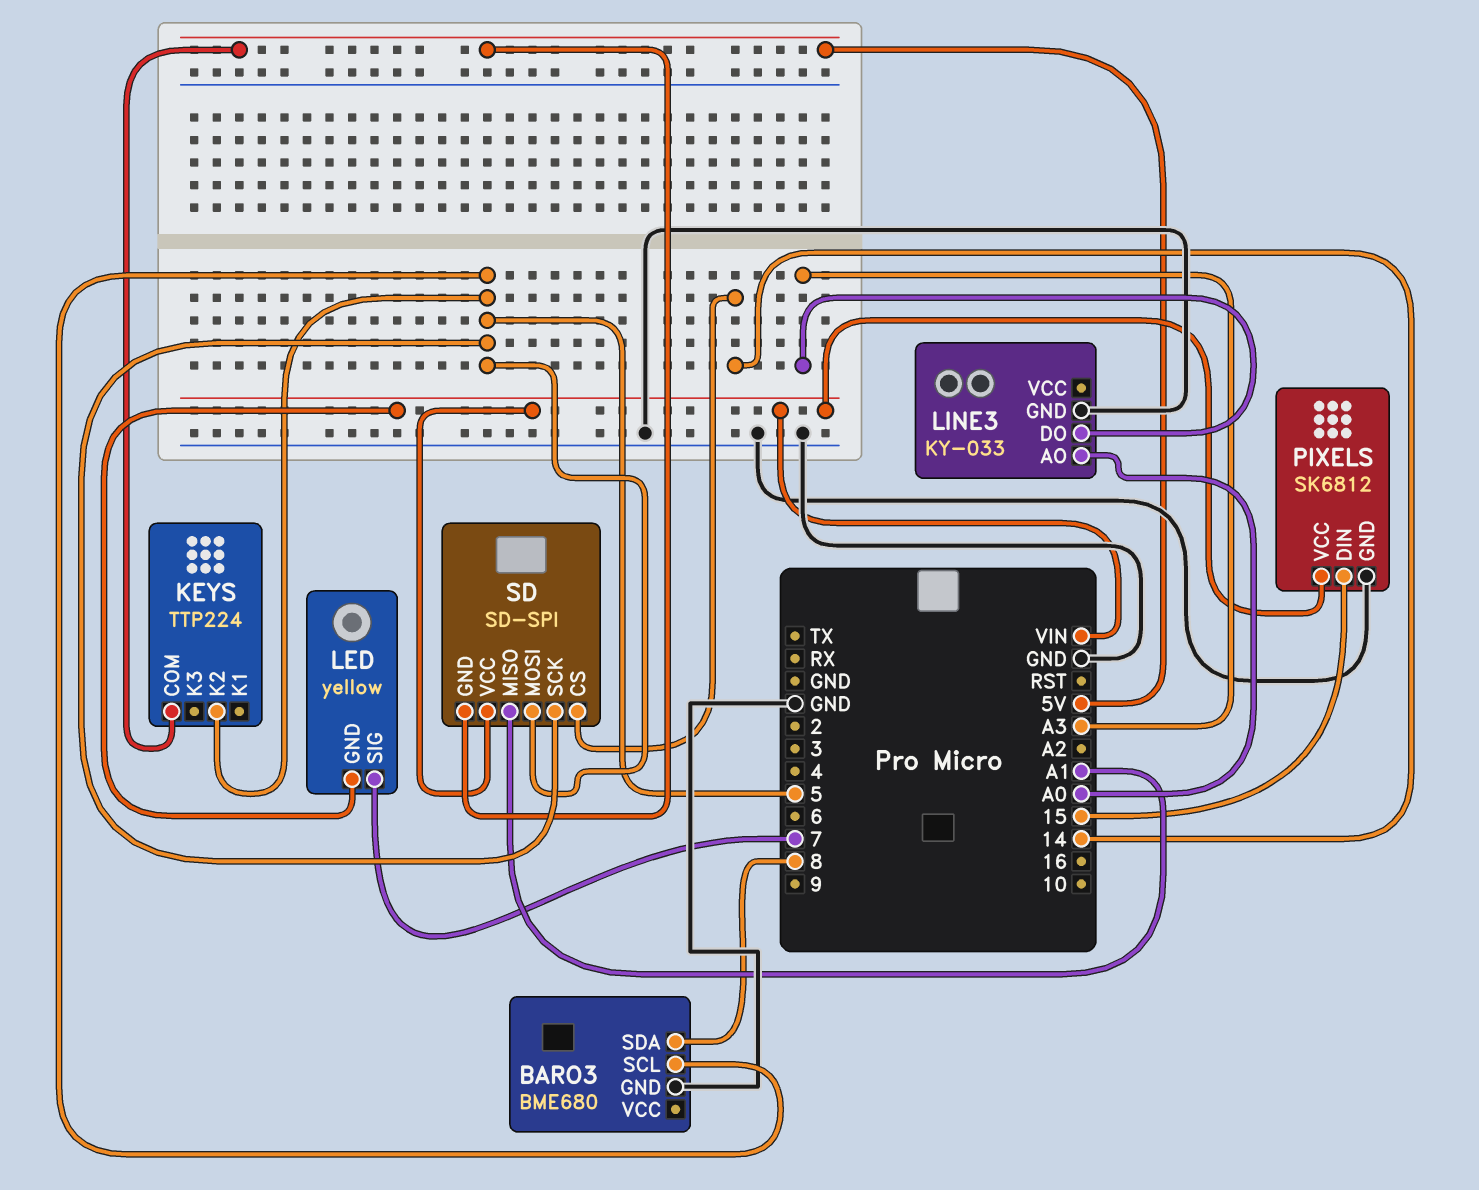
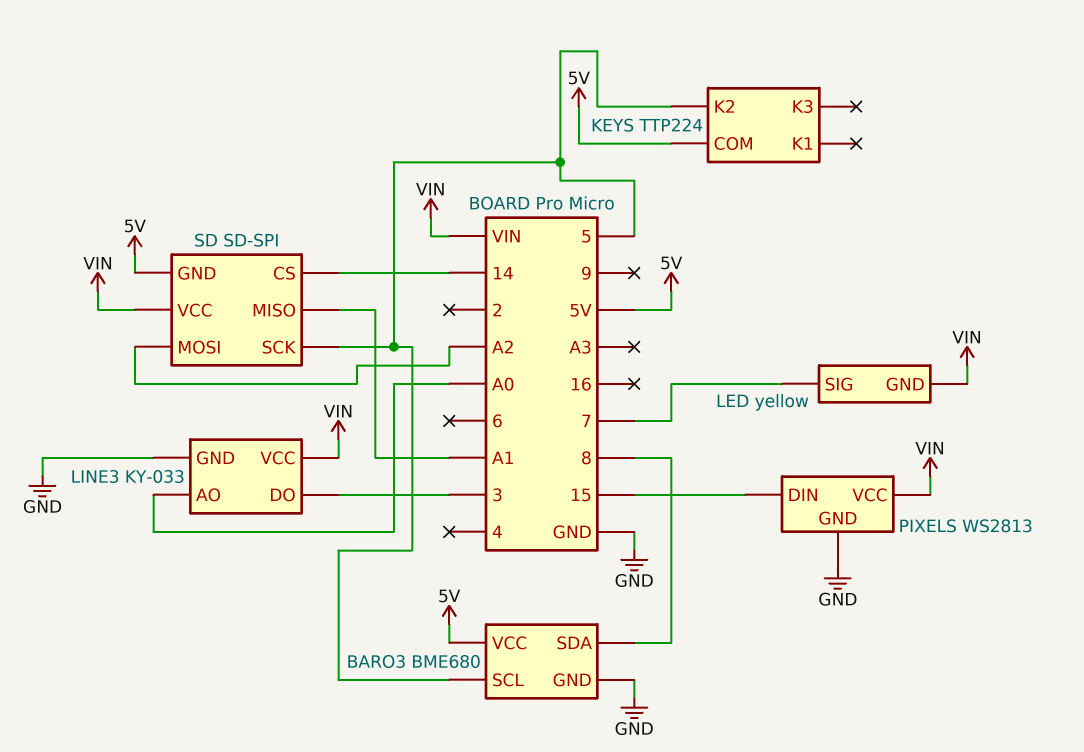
BARO3 pin VCC: none -> 5V
LINE3 pin DO: A3 -> 3
LINE3 pin VCC: none -> VIN
PIXELS: SK6812 -> WS2813
SD pin MOSI: 5 -> A2

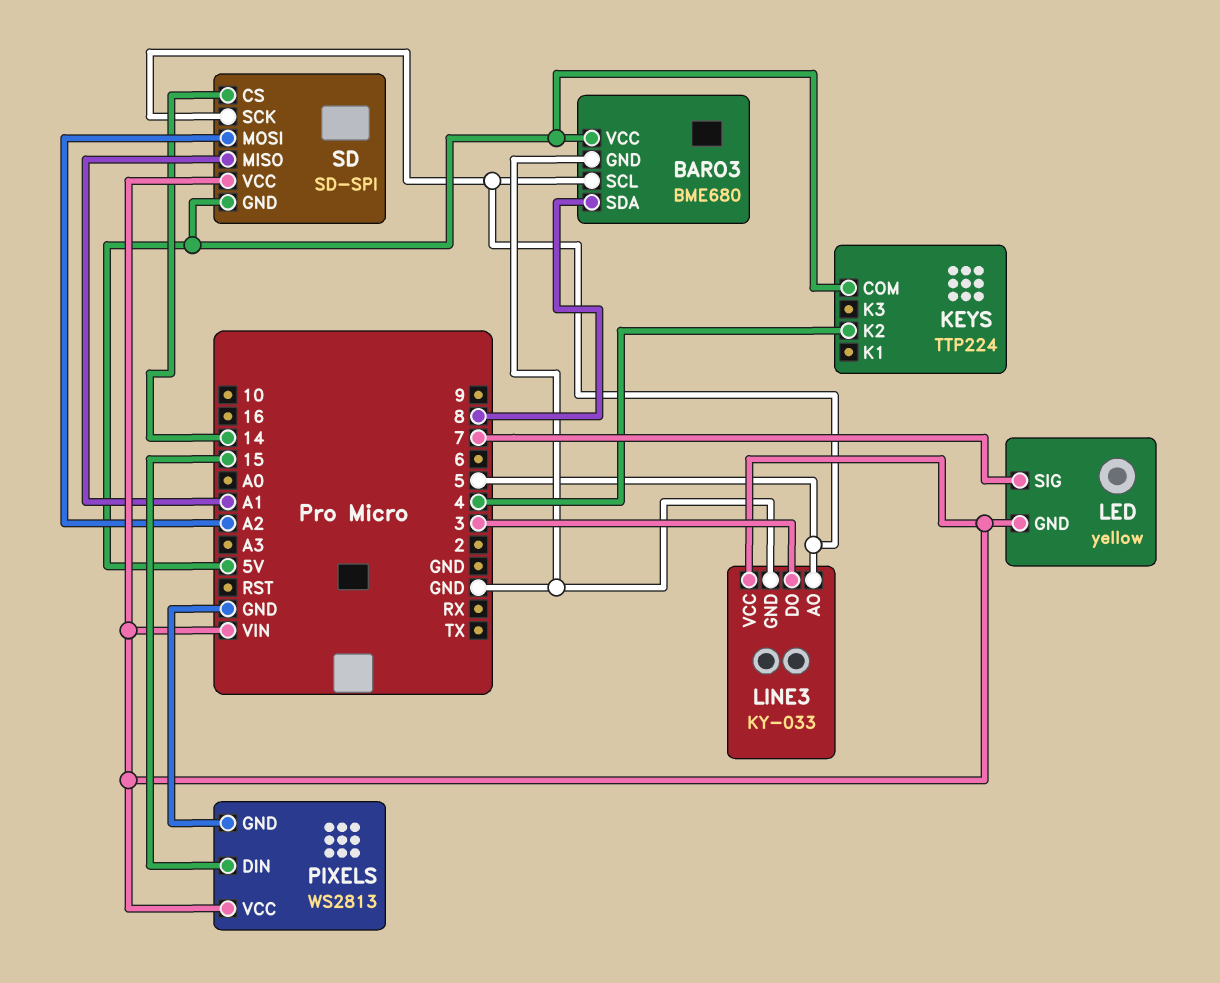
KEYS pin K2: 5 -> 4
LINE3 pin AO: A0 -> 5

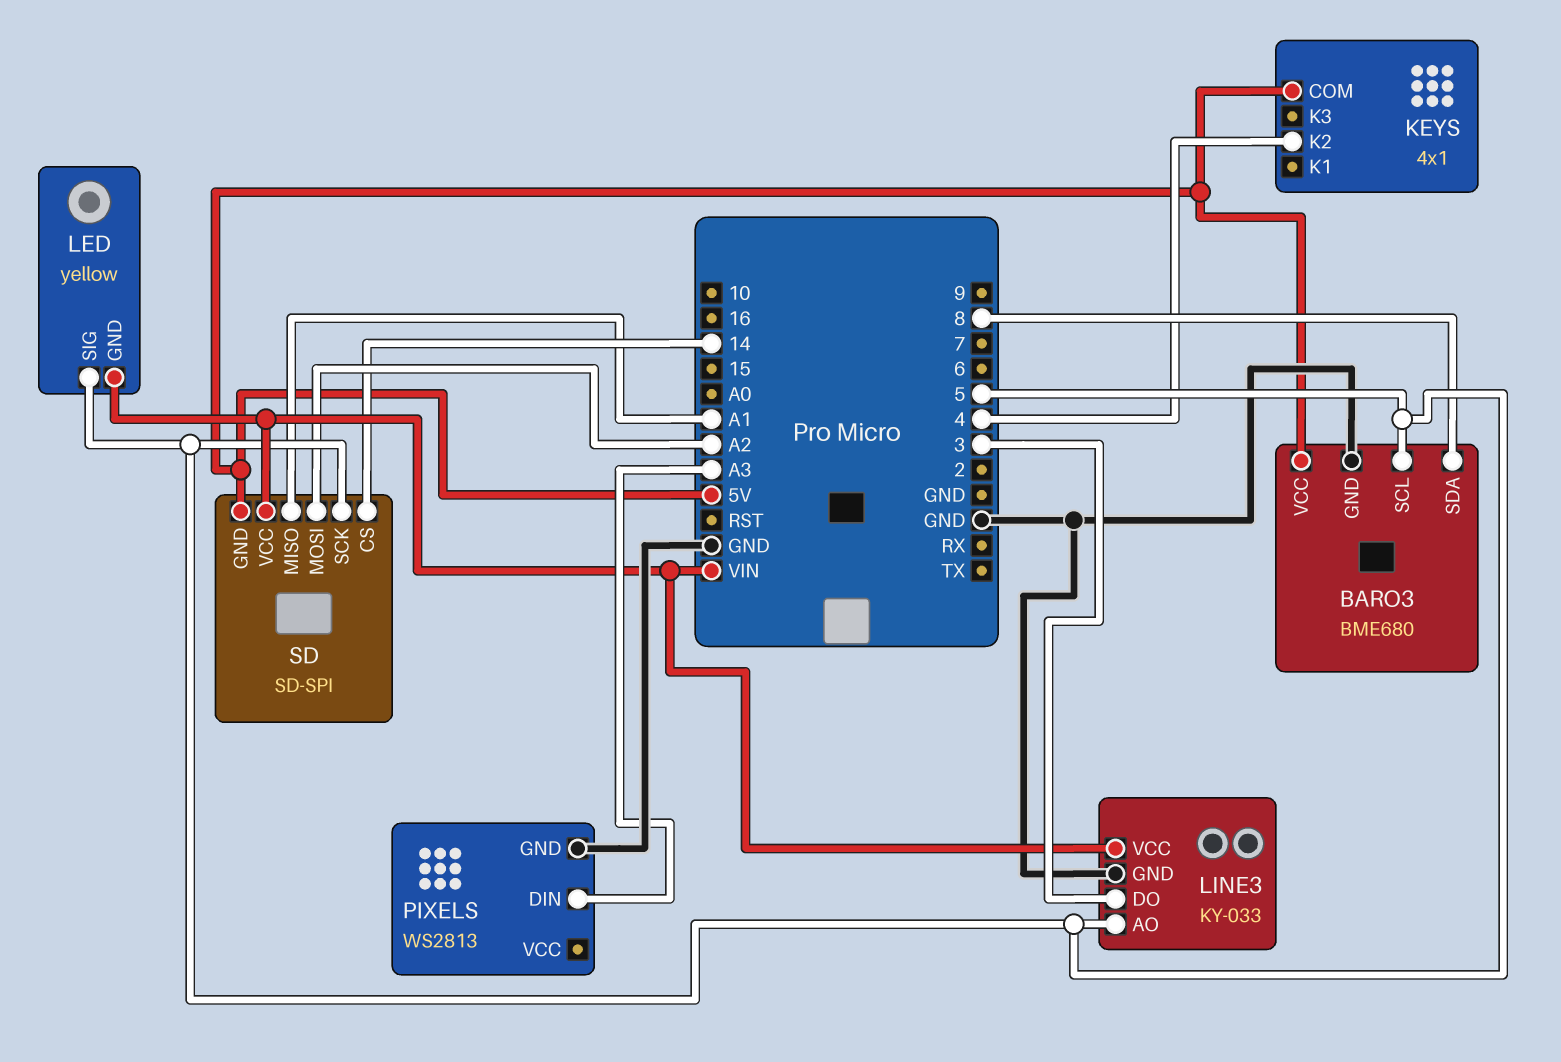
KEYS: TTP224 -> 4x1
LED pin SIG: 7 -> 5
PIXELS pin DIN: 15 -> A3
PIXELS pin VCC: VIN -> none

